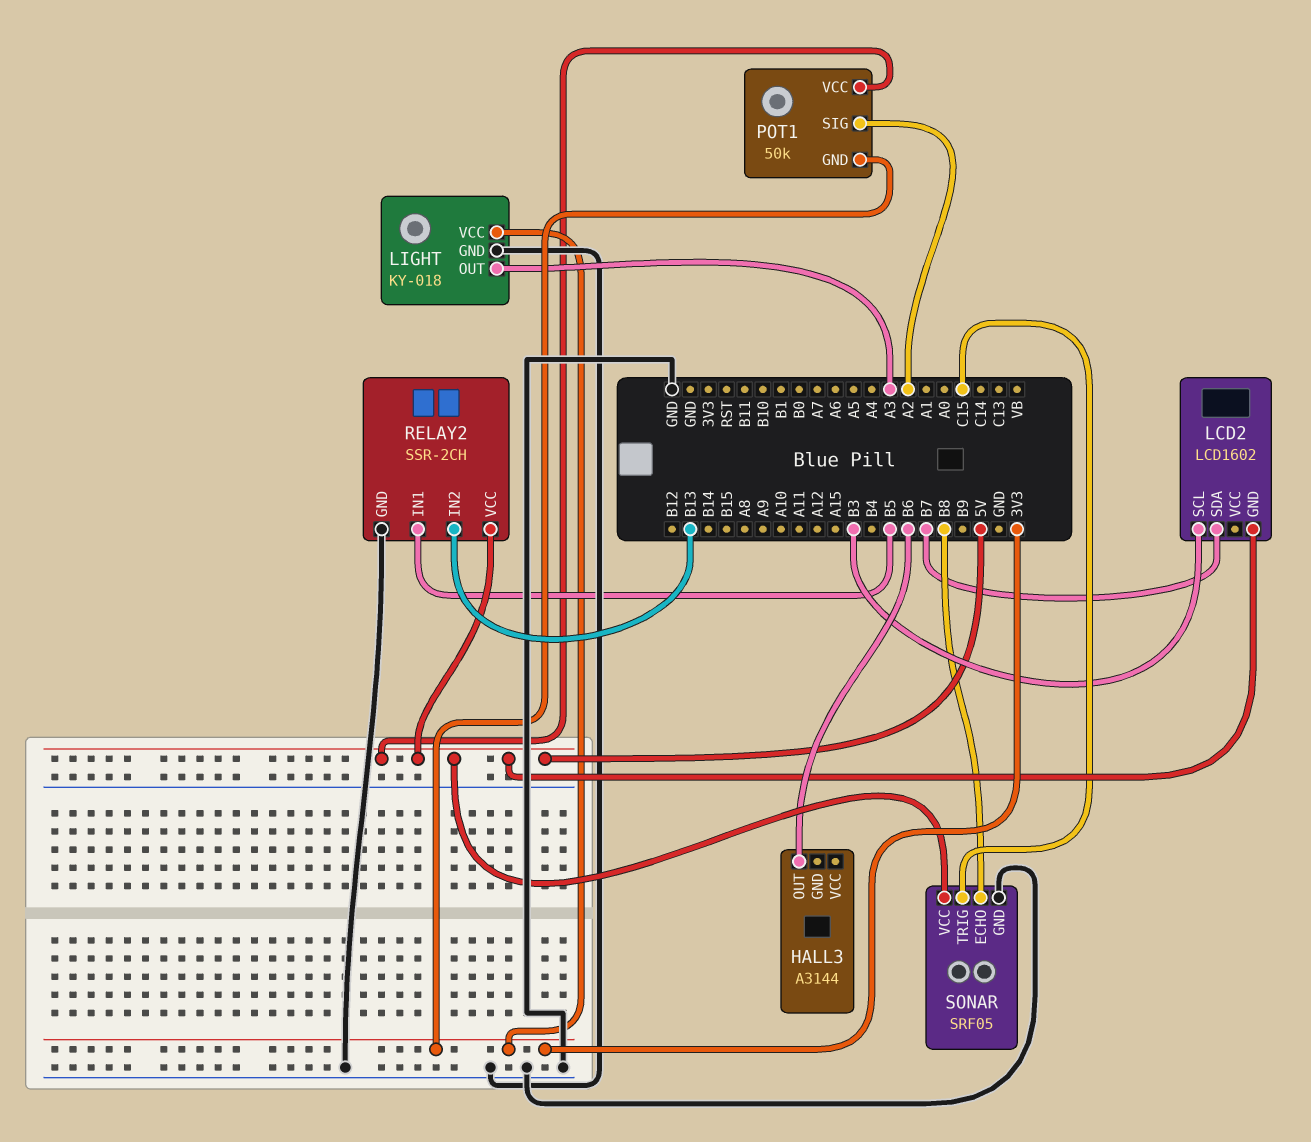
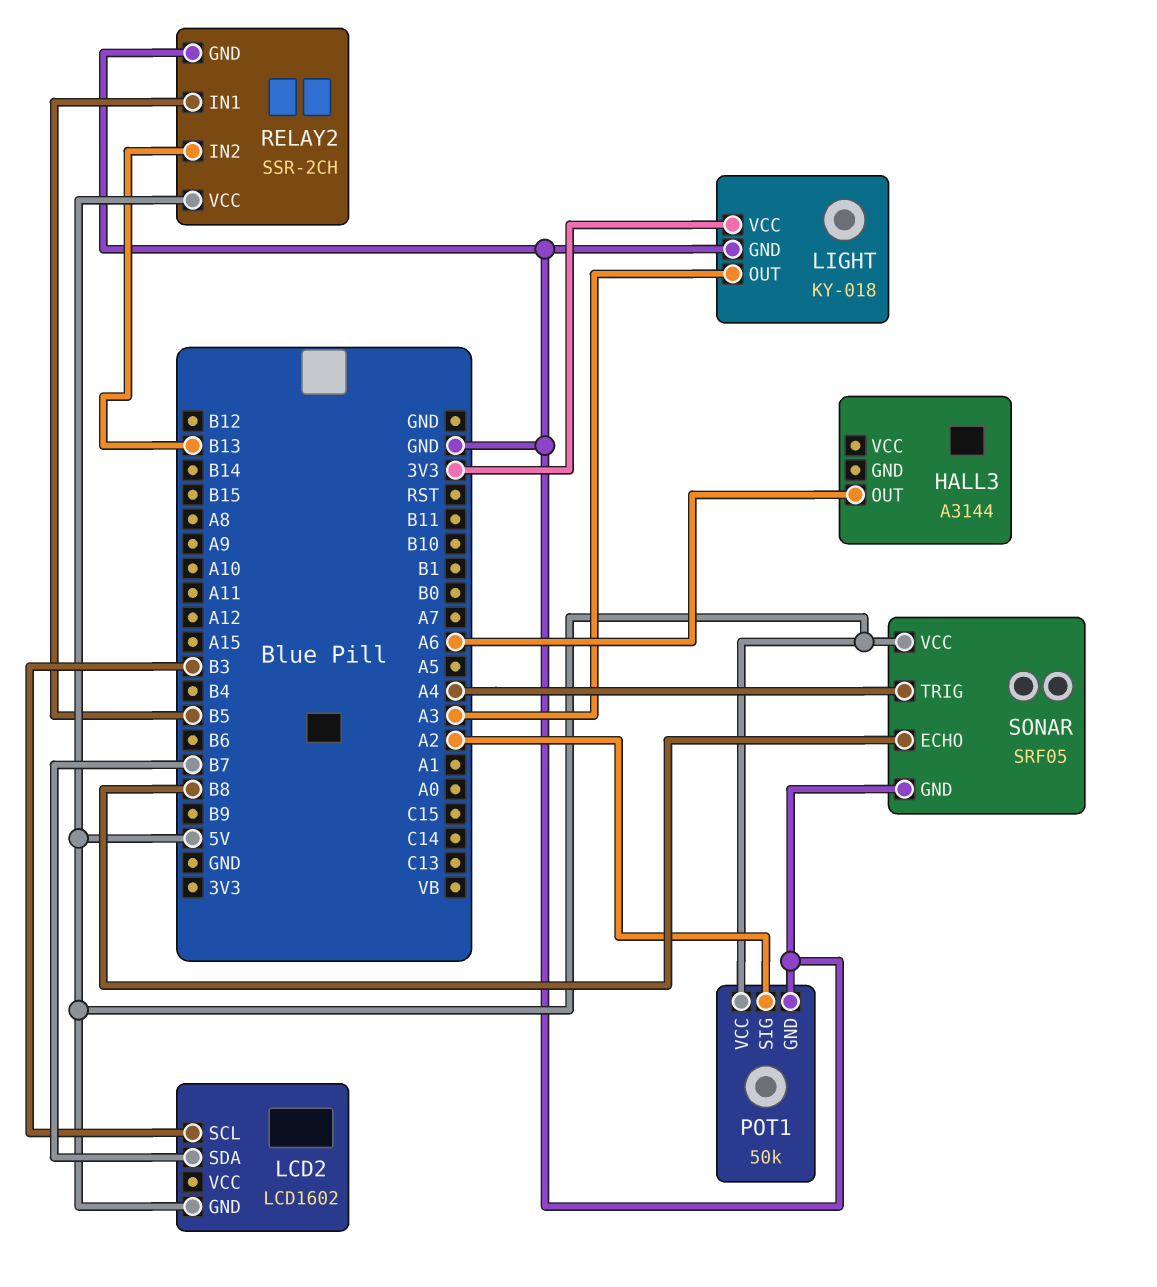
HALL3 pin OUT: B6 -> A6
POT1 pin GND: 3V3 -> GND
SONAR pin TRIG: C15 -> A4

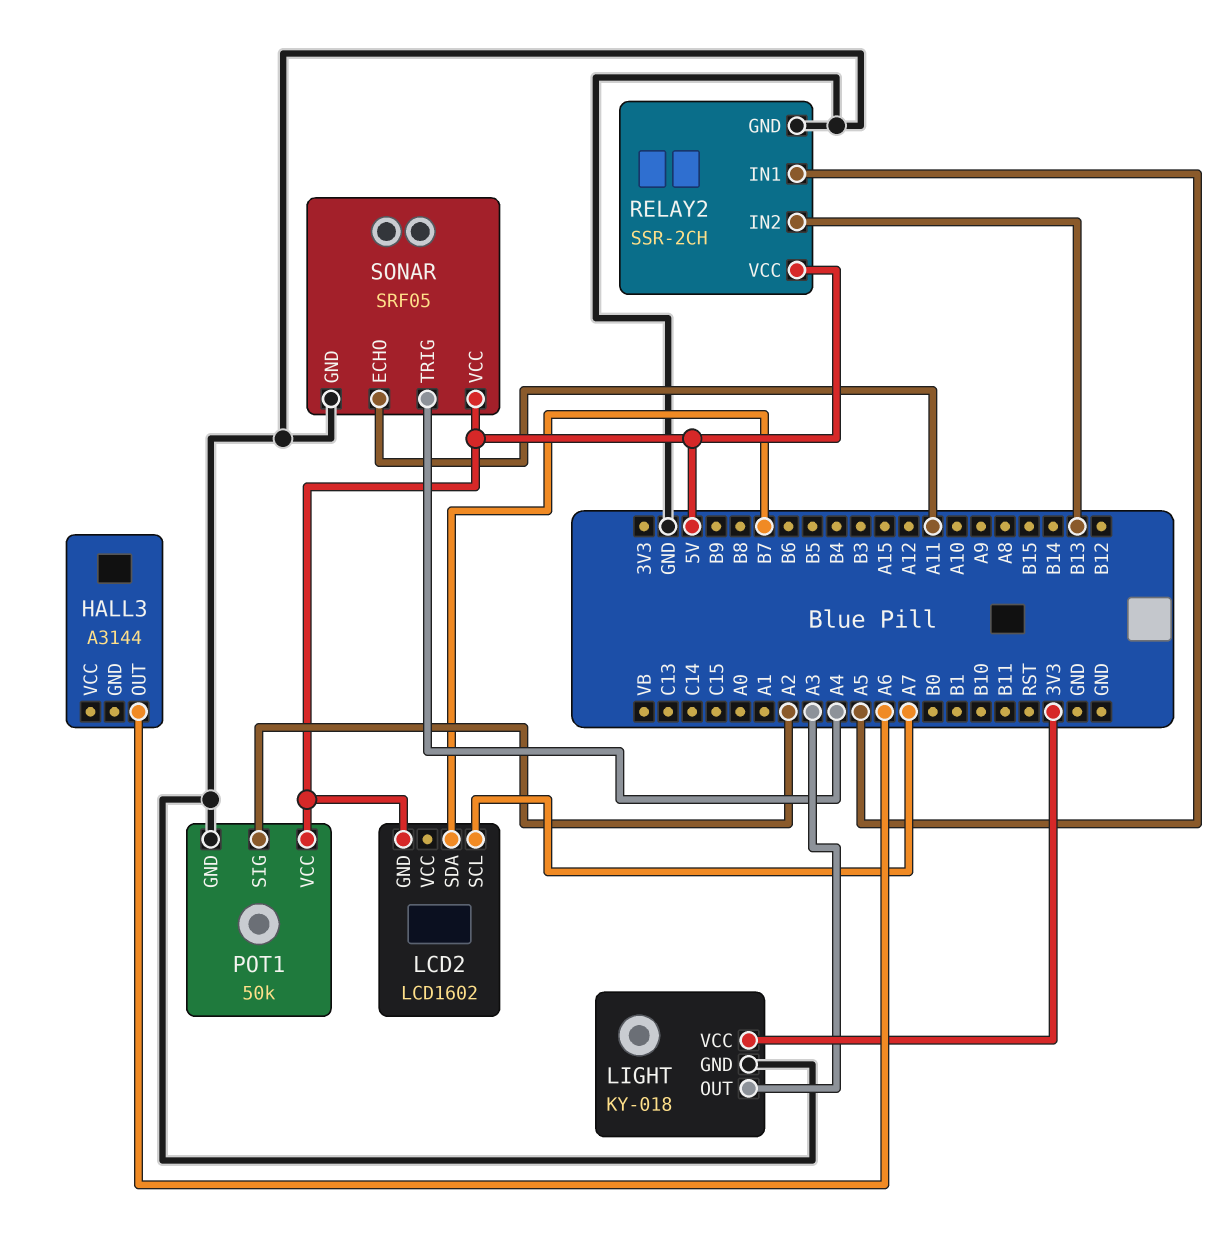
LCD2 pin SCL: B3 -> A7
RELAY2 pin IN1: B5 -> A5
SONAR pin ECHO: B8 -> A11

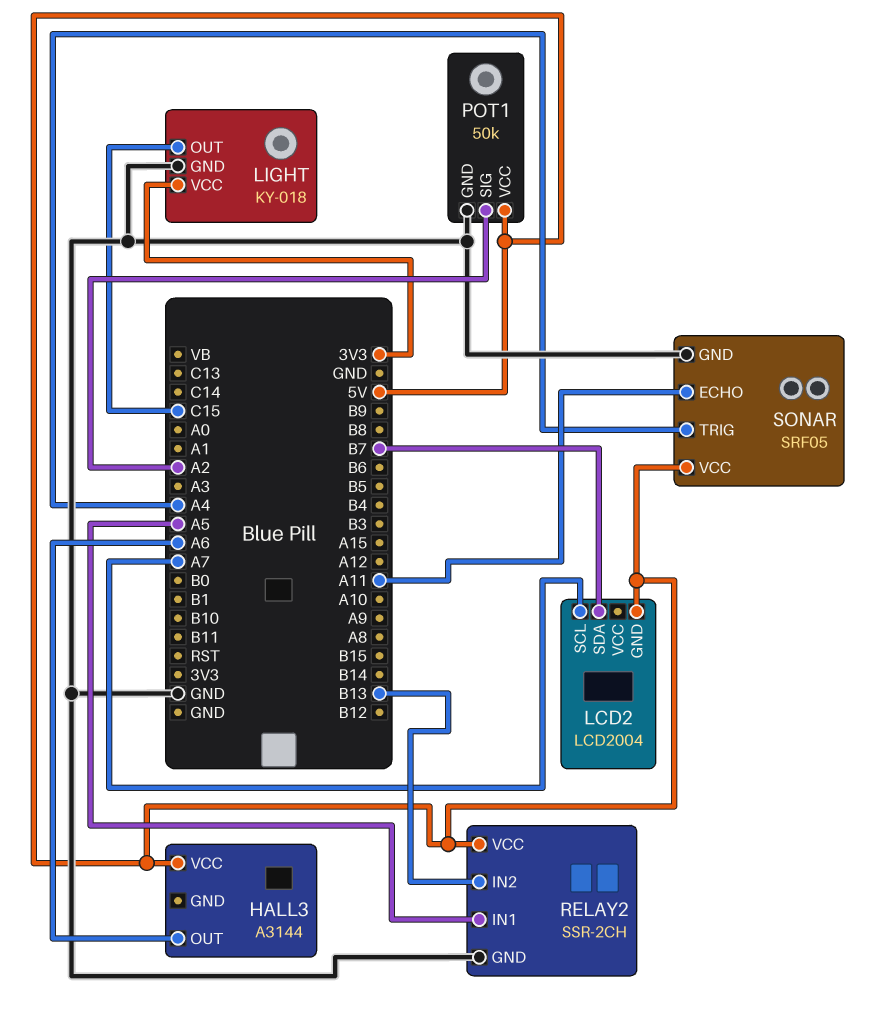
HALL3 pin VCC: none -> 5V
LCD2: LCD1602 -> LCD2004
LIGHT pin OUT: A3 -> C15

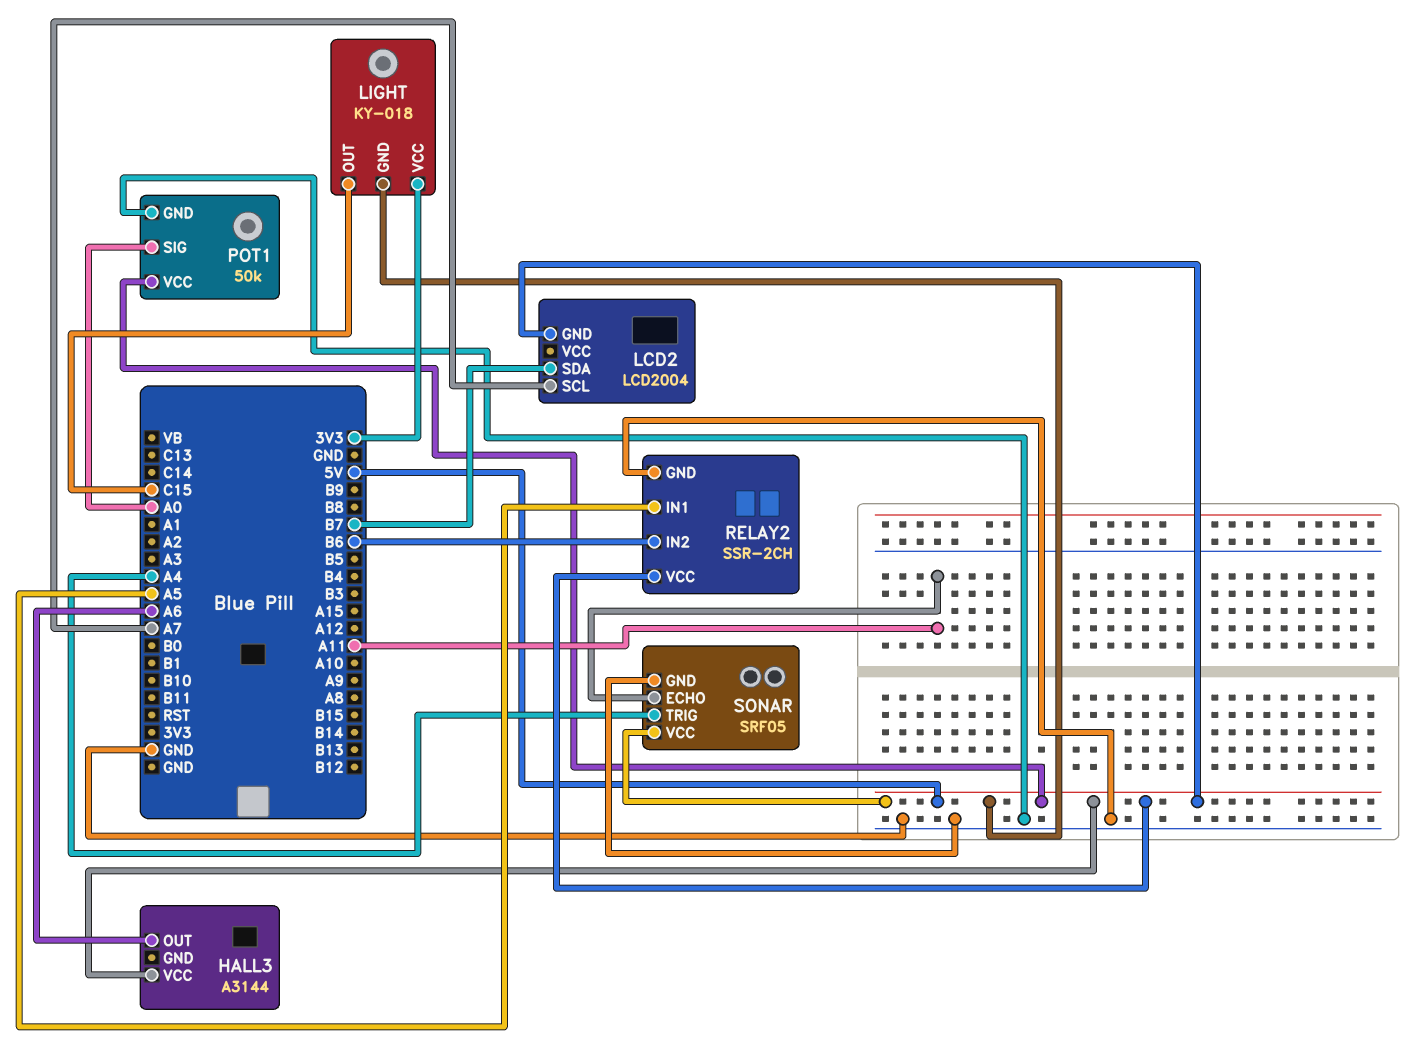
LIGHT pin GND: GND -> 5V
POT1 pin SIG: A2 -> A0
RELAY2 pin IN2: B13 -> B6

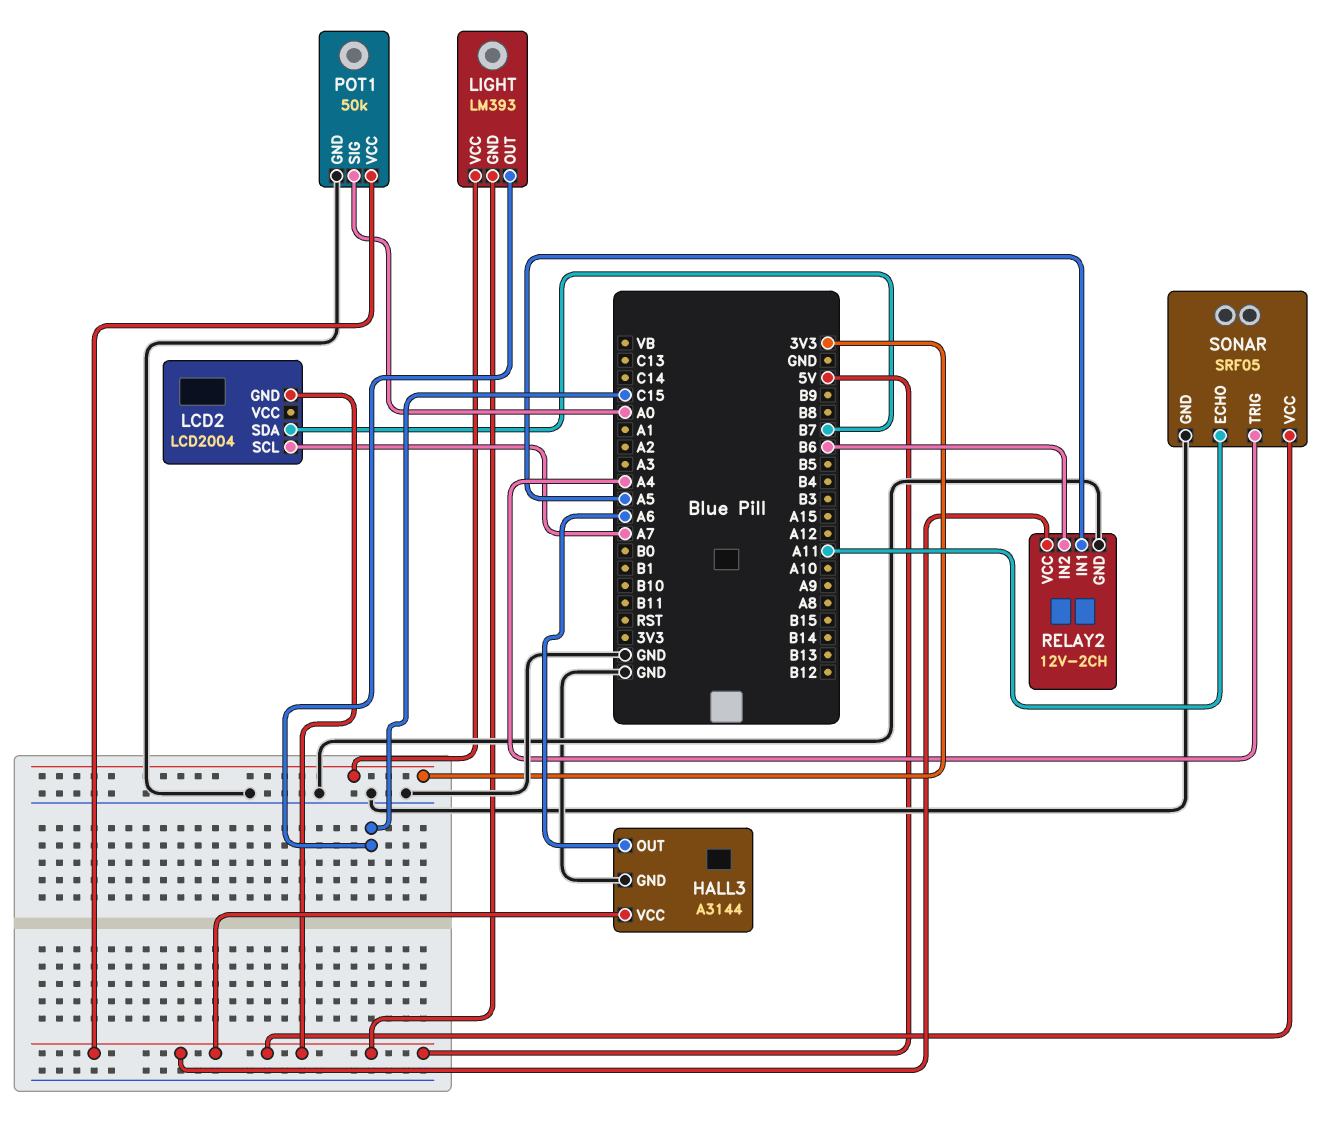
HALL3 pin GND: none -> GND
LIGHT: KY-018 -> LM393
RELAY2: SSR-2CH -> 12V-2CH

